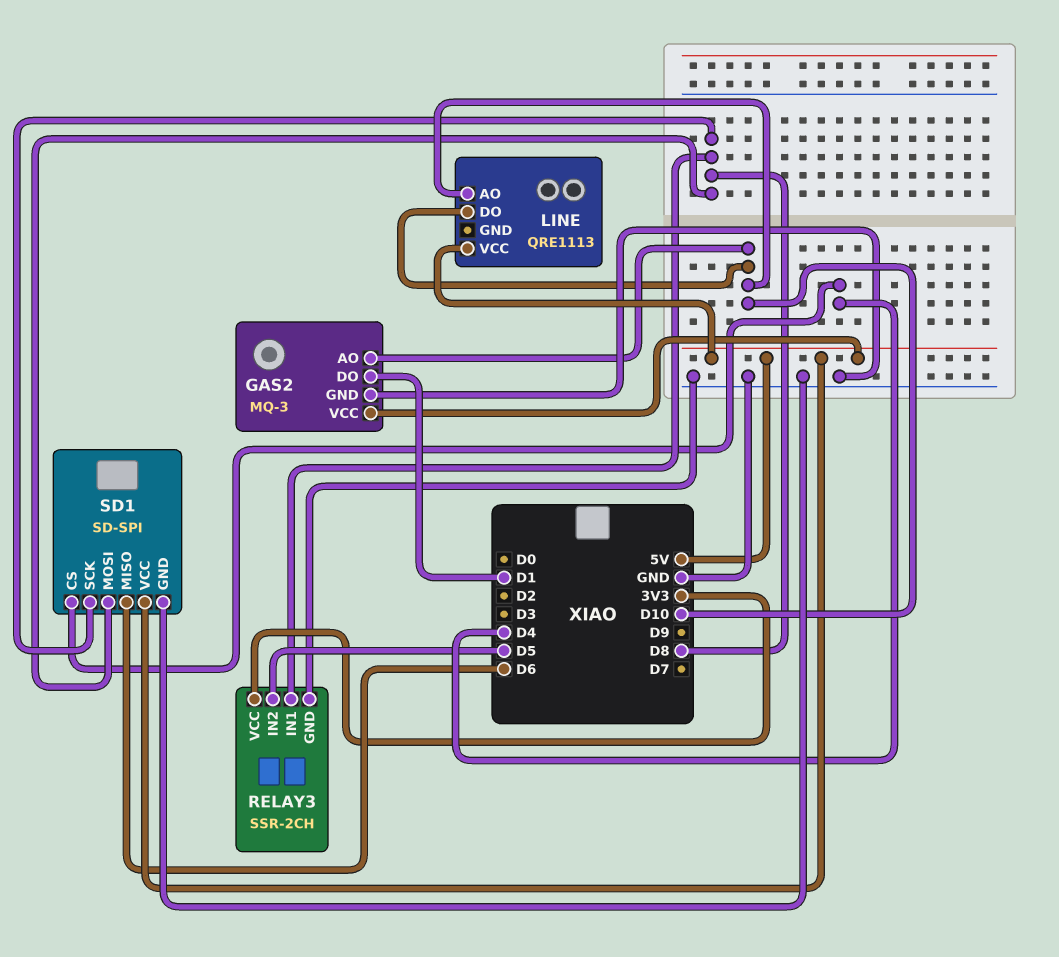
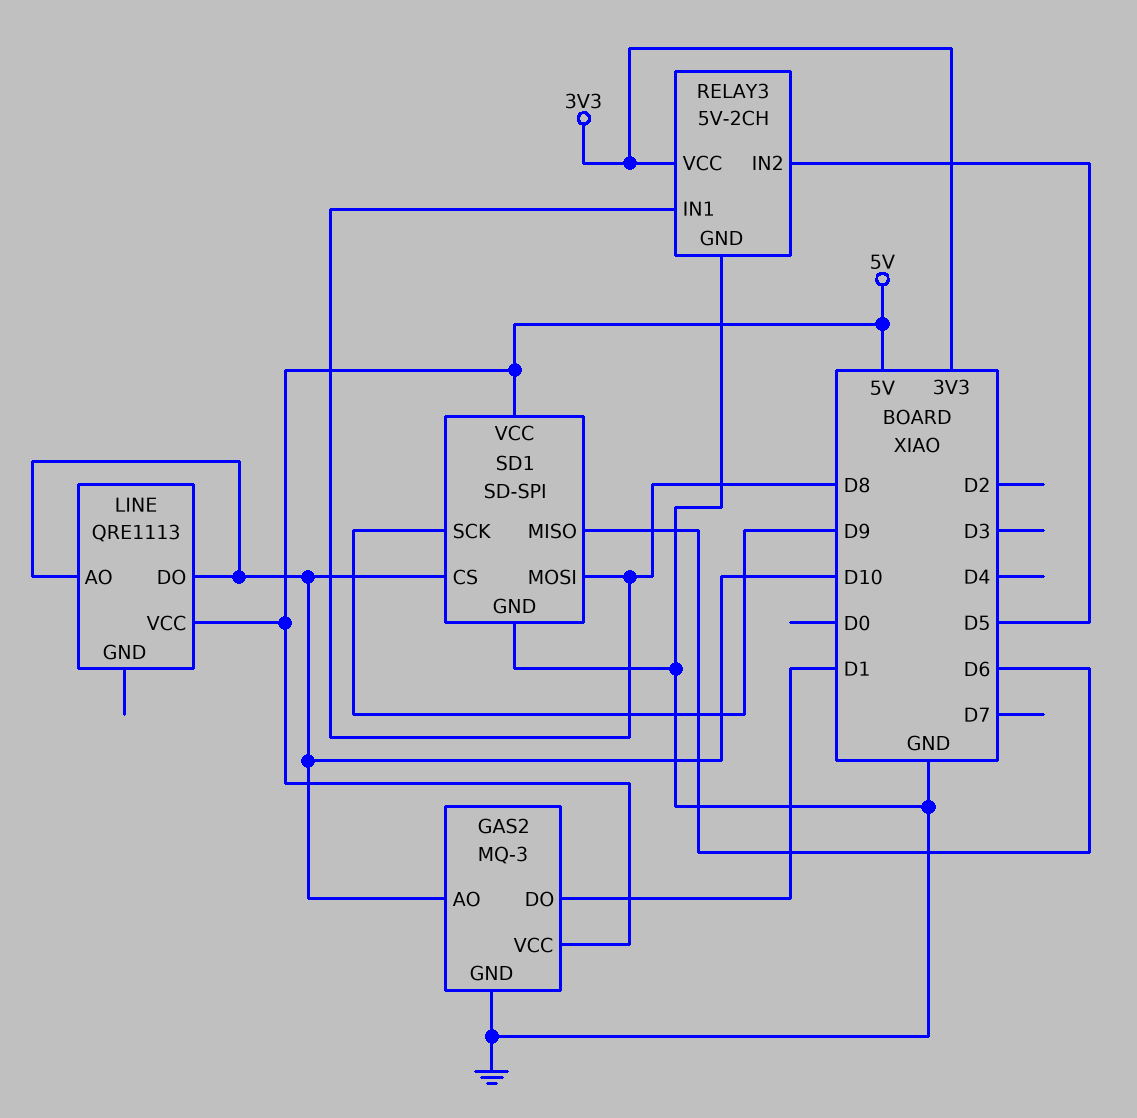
RELAY3: SSR-2CH -> 5V-2CH
SD1 pin CS: D4 -> D10
SD1 pin SCK: D8 -> D9

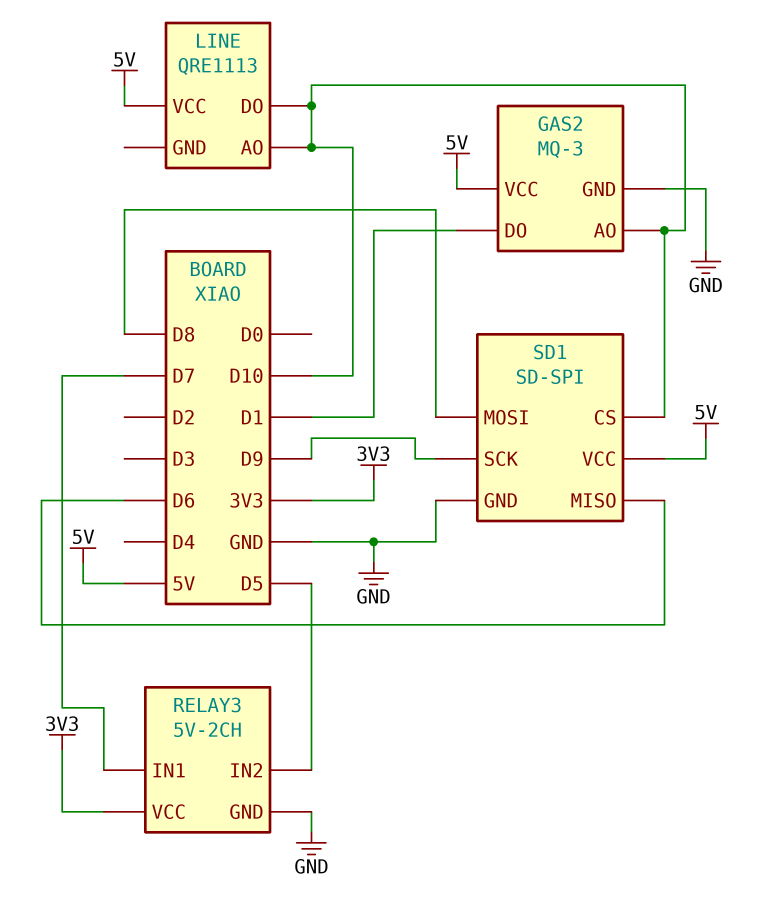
RELAY3 pin IN1: D8 -> D7

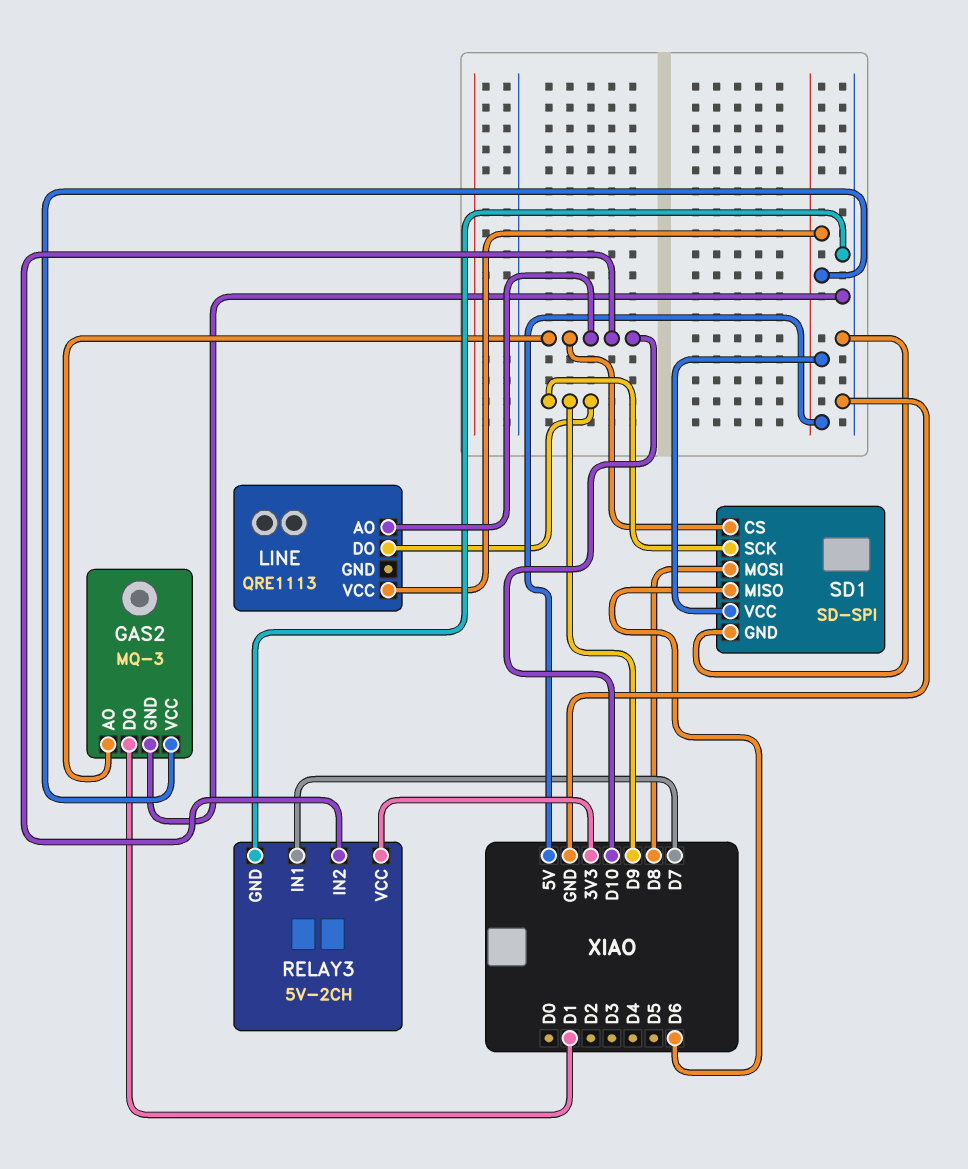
LINE pin DO: D10 -> D9
RELAY3 pin IN2: D5 -> D10

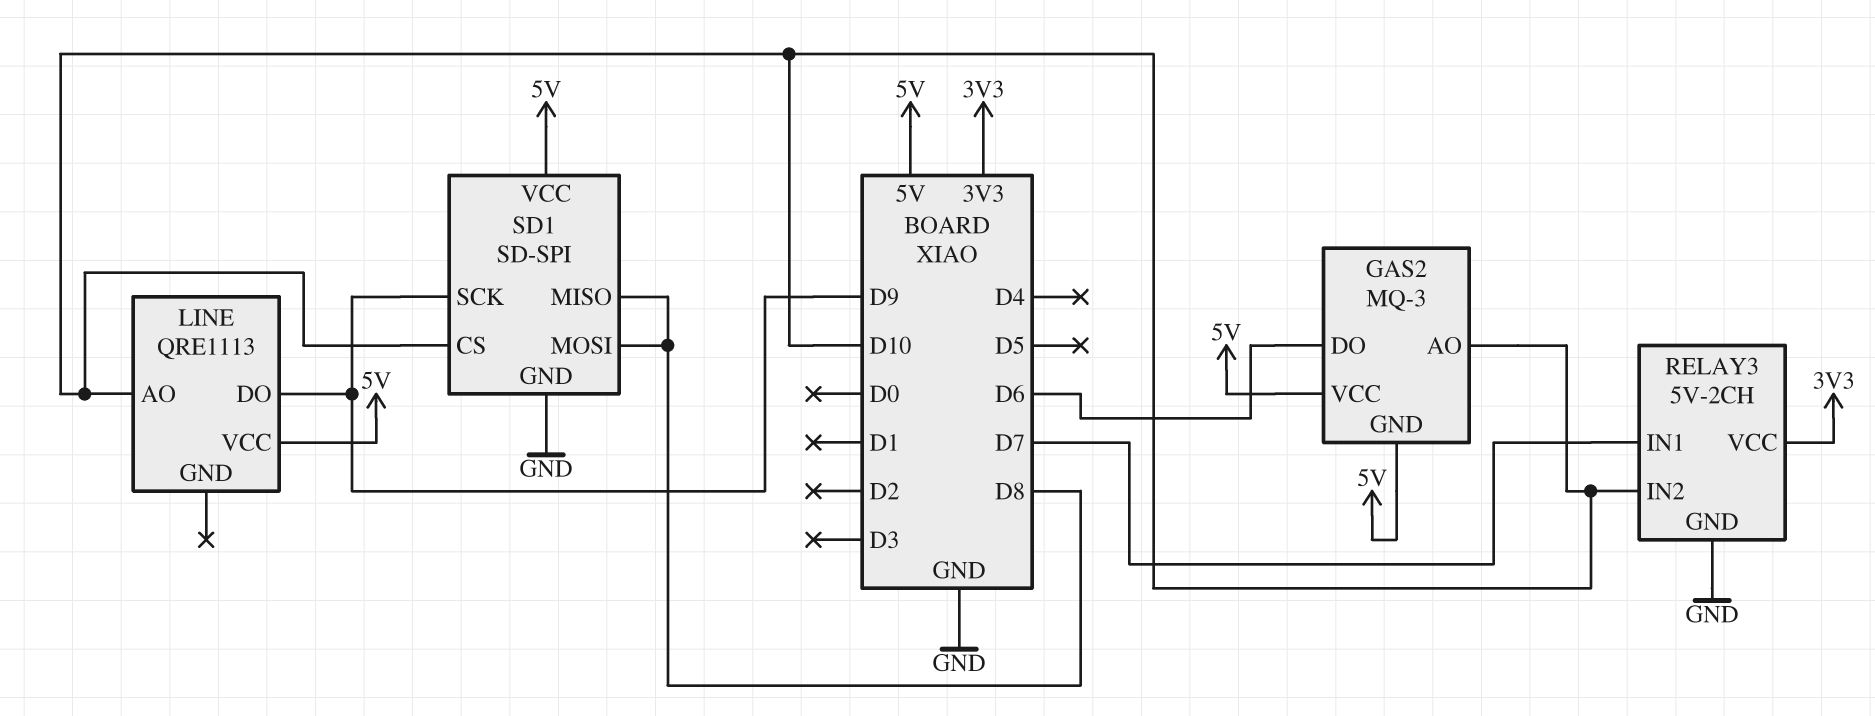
GAS2 pin DO: D1 -> D6
GAS2 pin GND: GND -> 5V
SD1 pin MISO: D6 -> D8

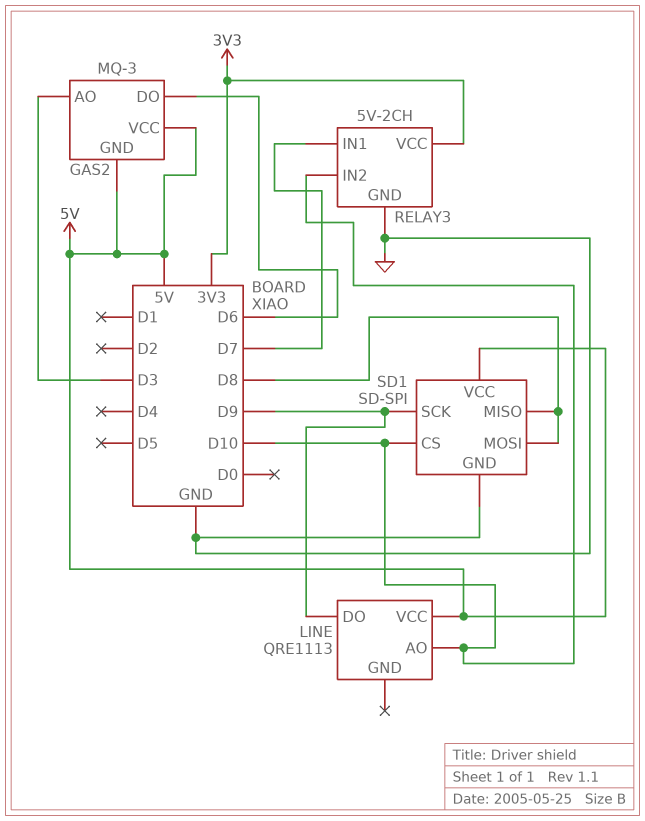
GAS2 pin AO: D10 -> D3

